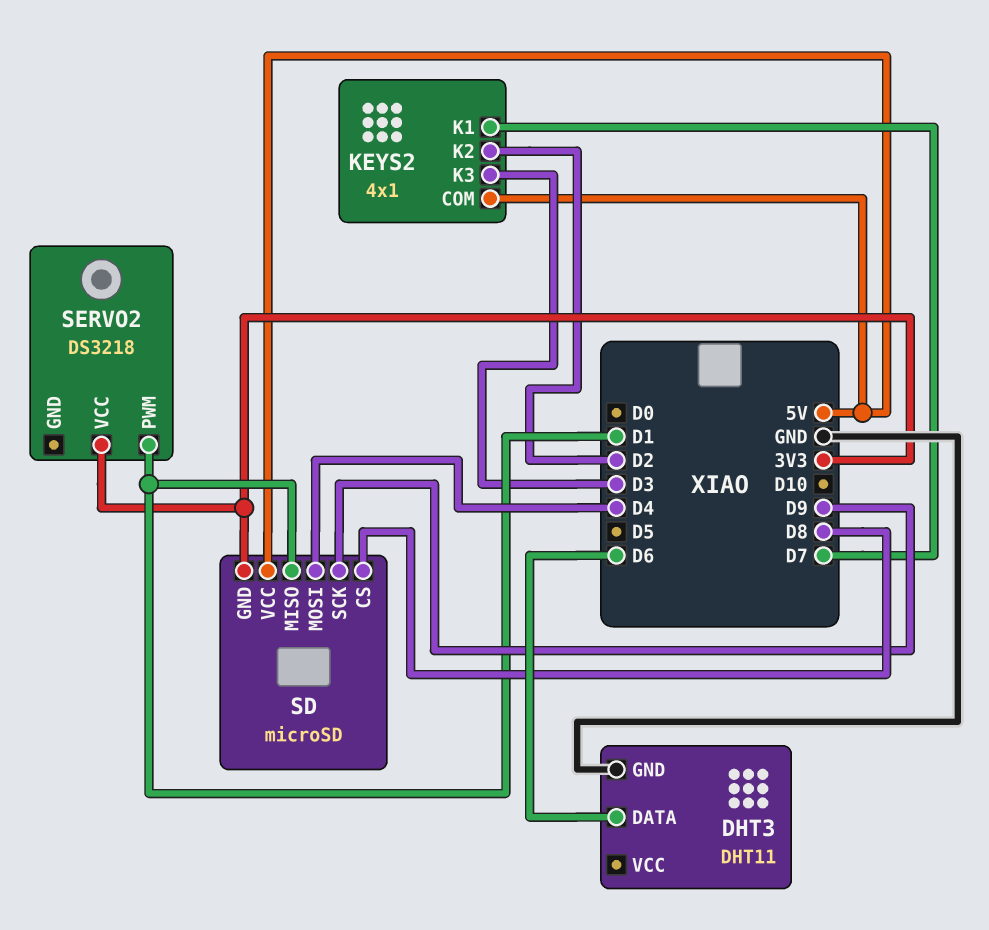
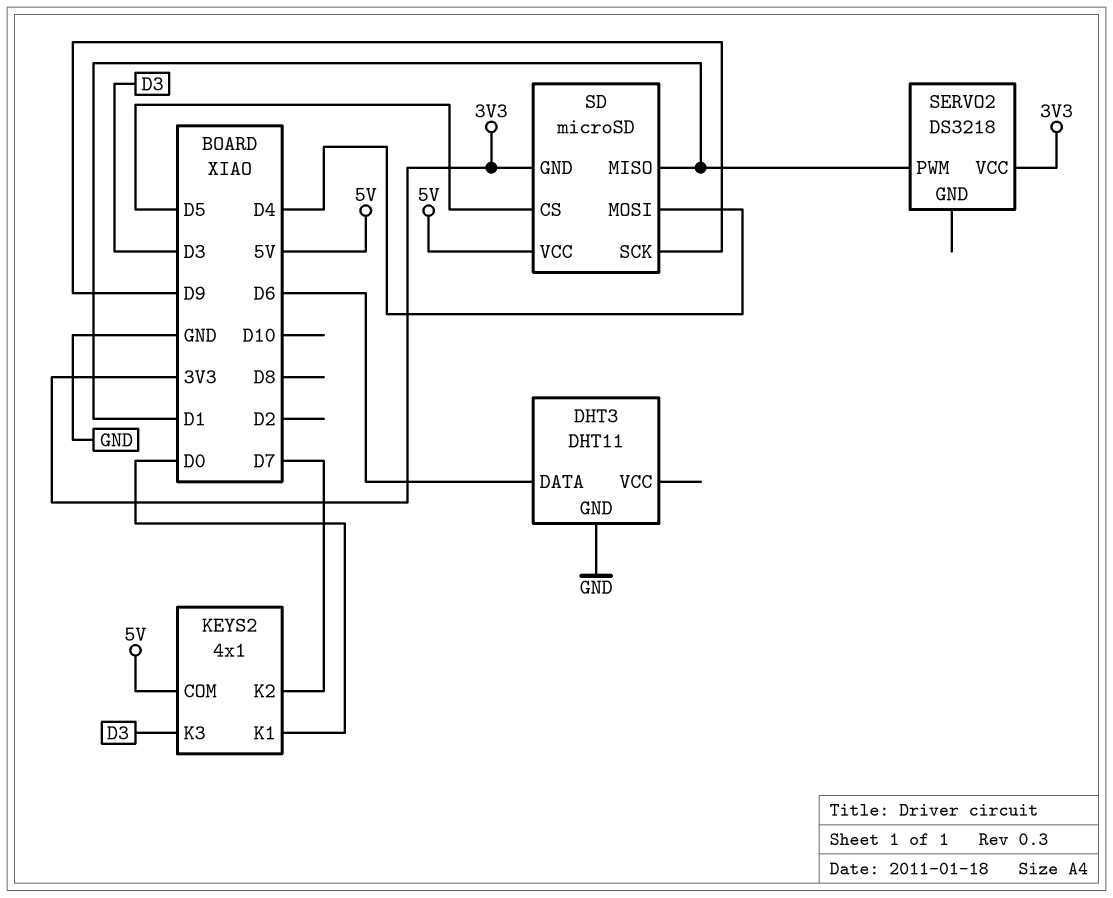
KEYS2 pin K1: D7 -> D0
KEYS2 pin K2: D2 -> D7
SD pin CS: D8 -> D5

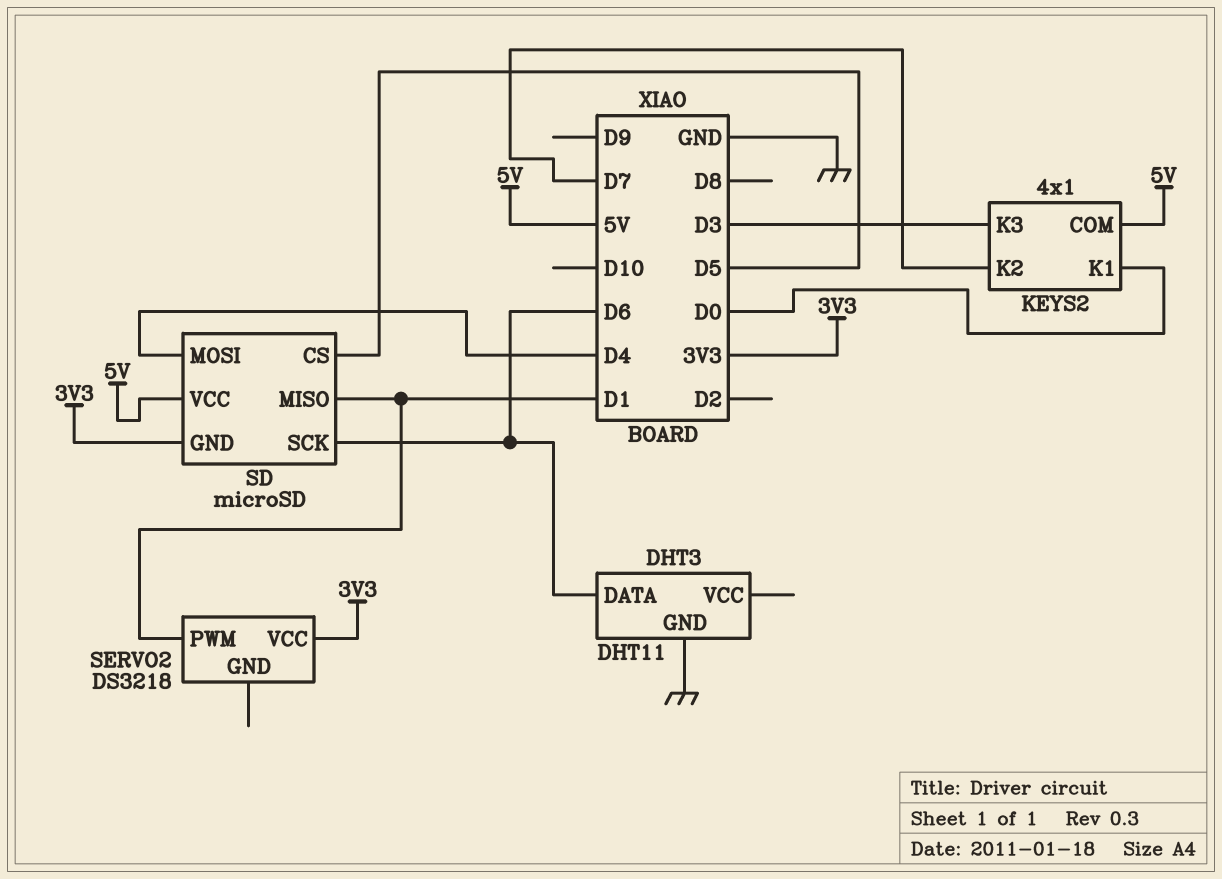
SD pin SCK: D9 -> D6

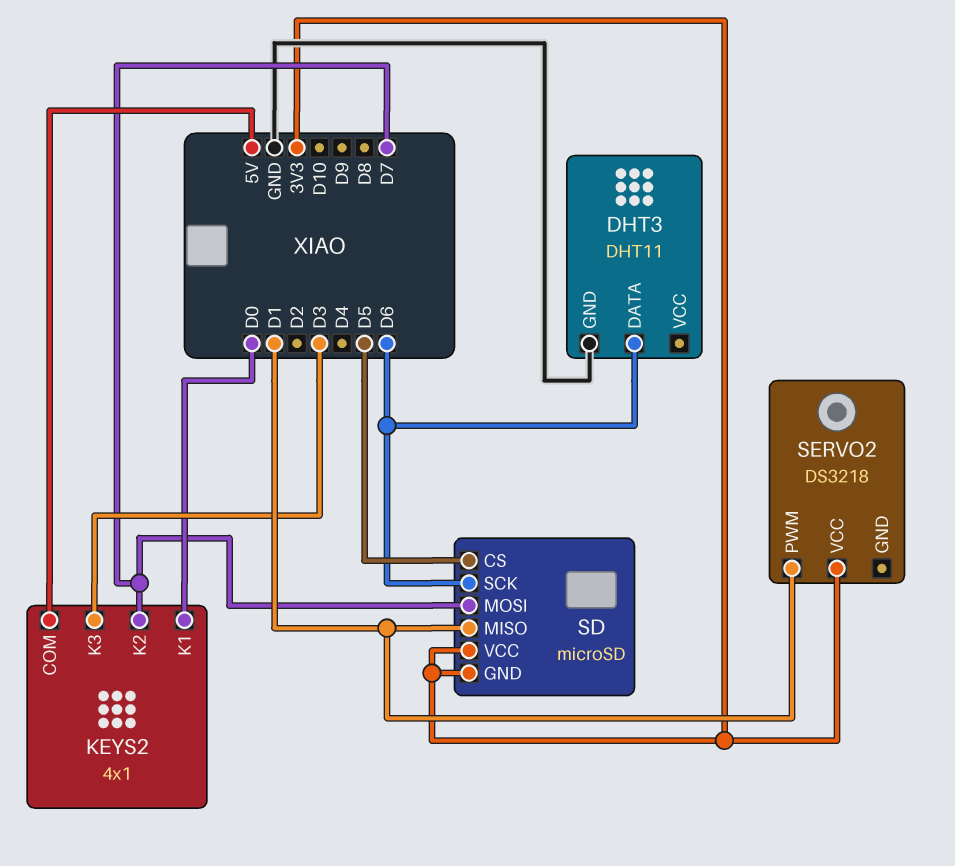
SD pin MOSI: D4 -> D7
SD pin VCC: 5V -> 3V3

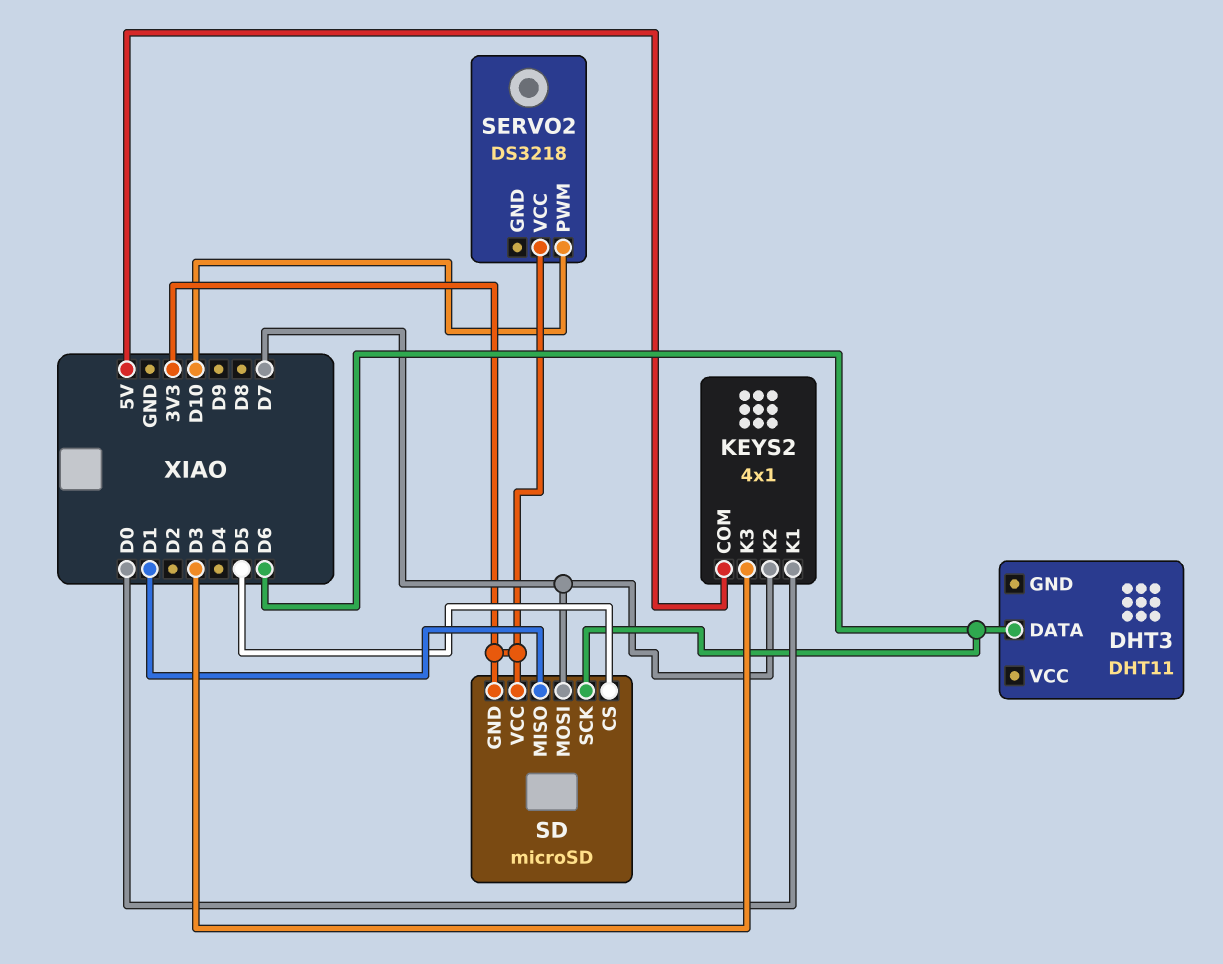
DHT3 pin GND: GND -> none
SERVO2 pin PWM: D1 -> D10

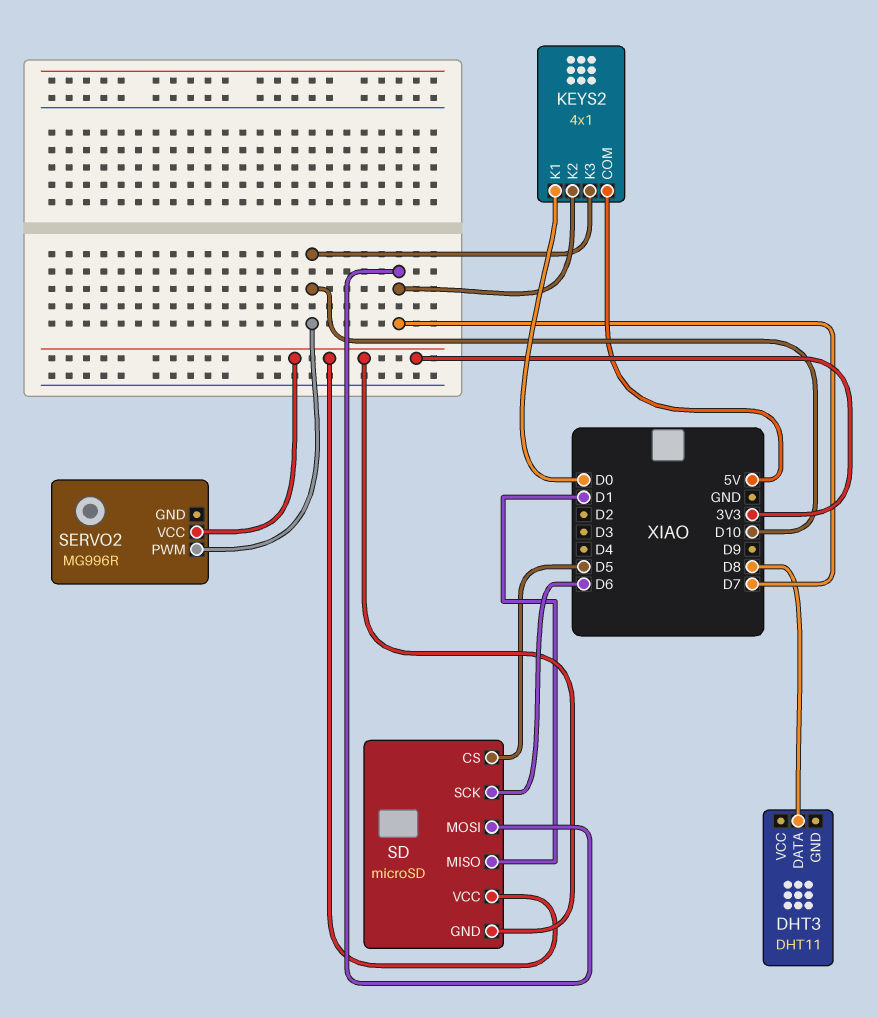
DHT3 pin DATA: D6 -> D8
KEYS2 pin K3: D3 -> D10
SERVO2: DS3218 -> MG996R

